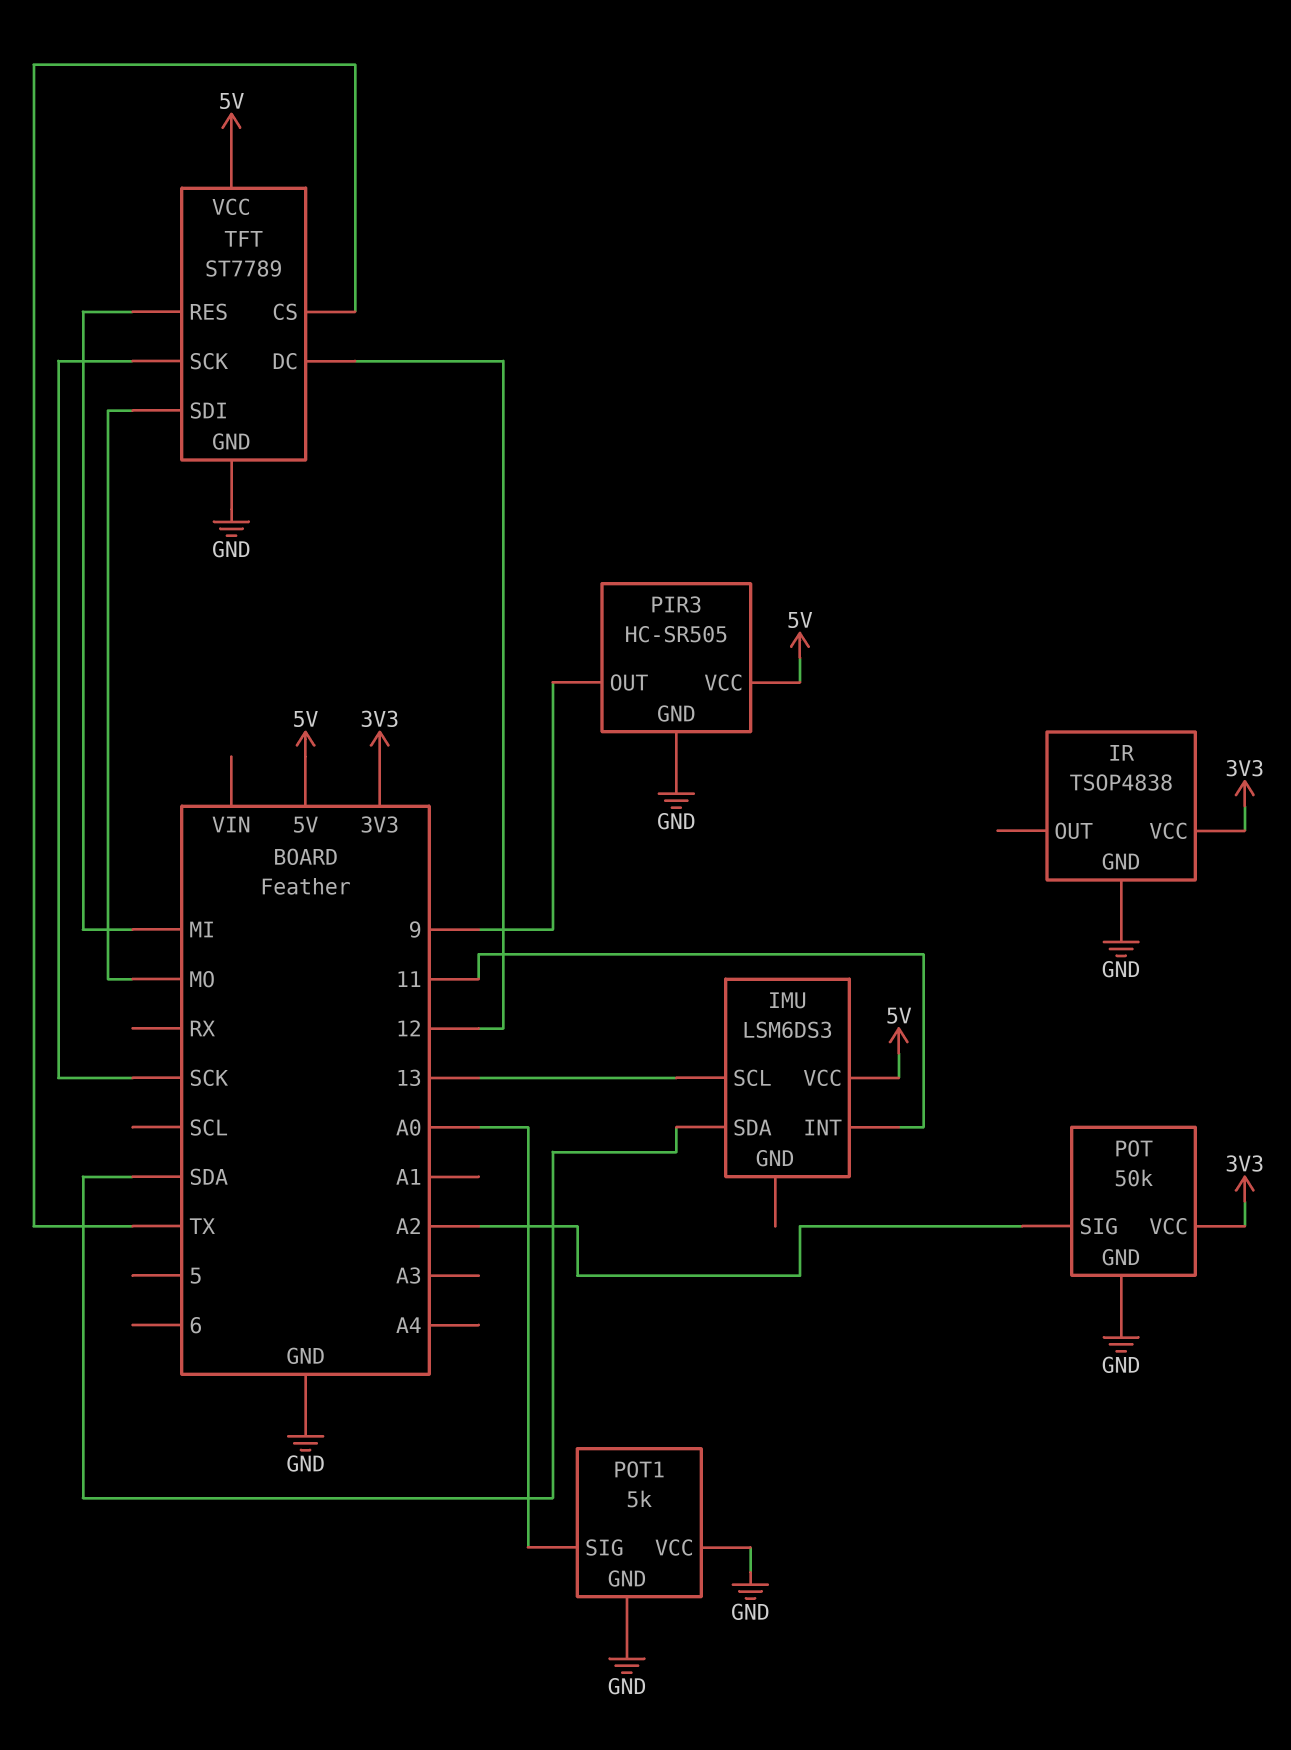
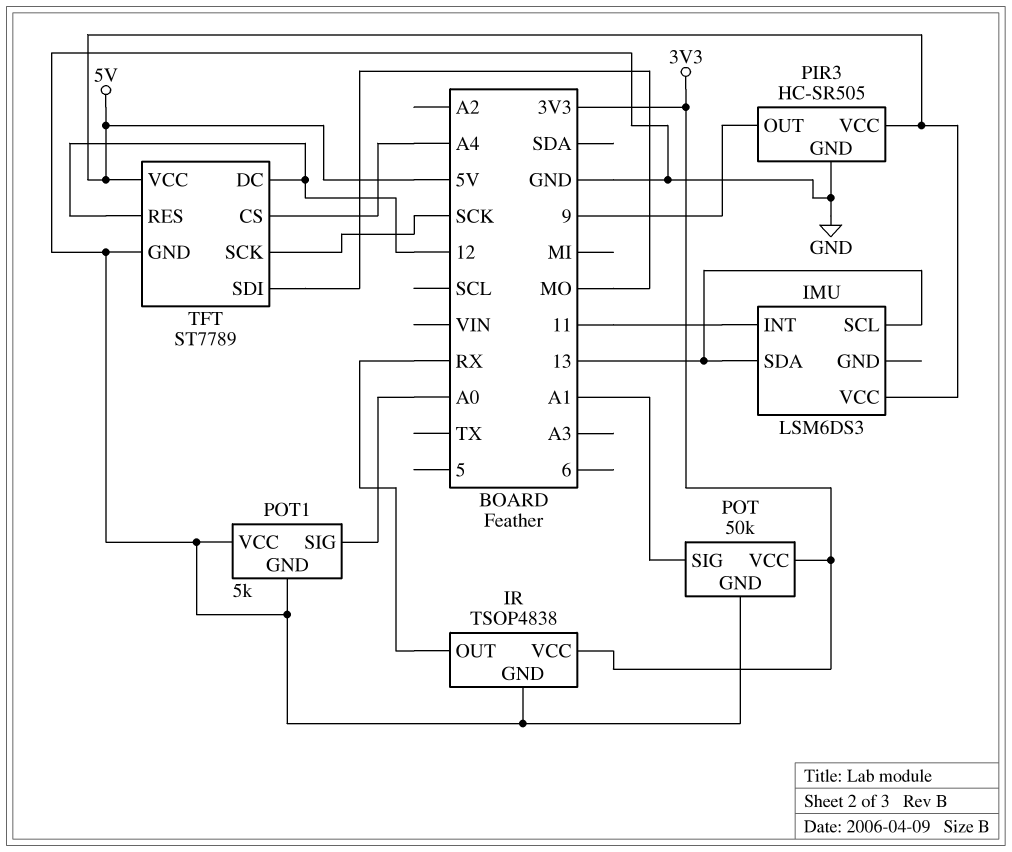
IMU pin SDA: SDA -> 13
IR pin OUT: none -> RX
POT pin SIG: A2 -> A1
TFT pin CS: TX -> A4
TFT pin RES: MI -> 12

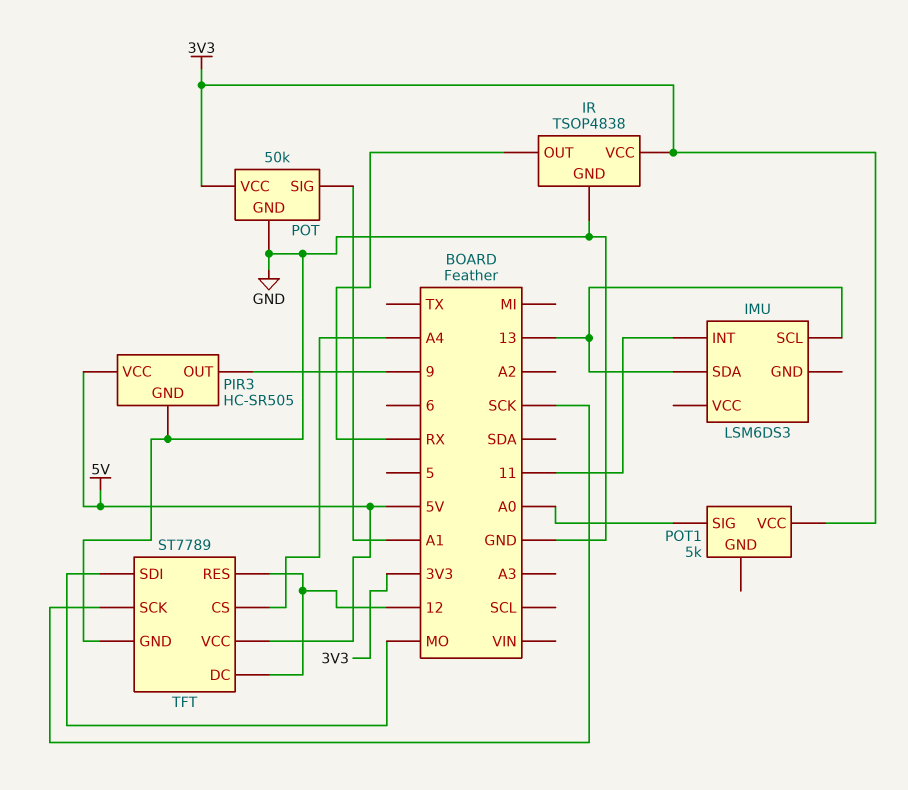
IMU pin VCC: 5V -> none
POT1 pin GND: GND -> none
POT1 pin VCC: GND -> 3V3

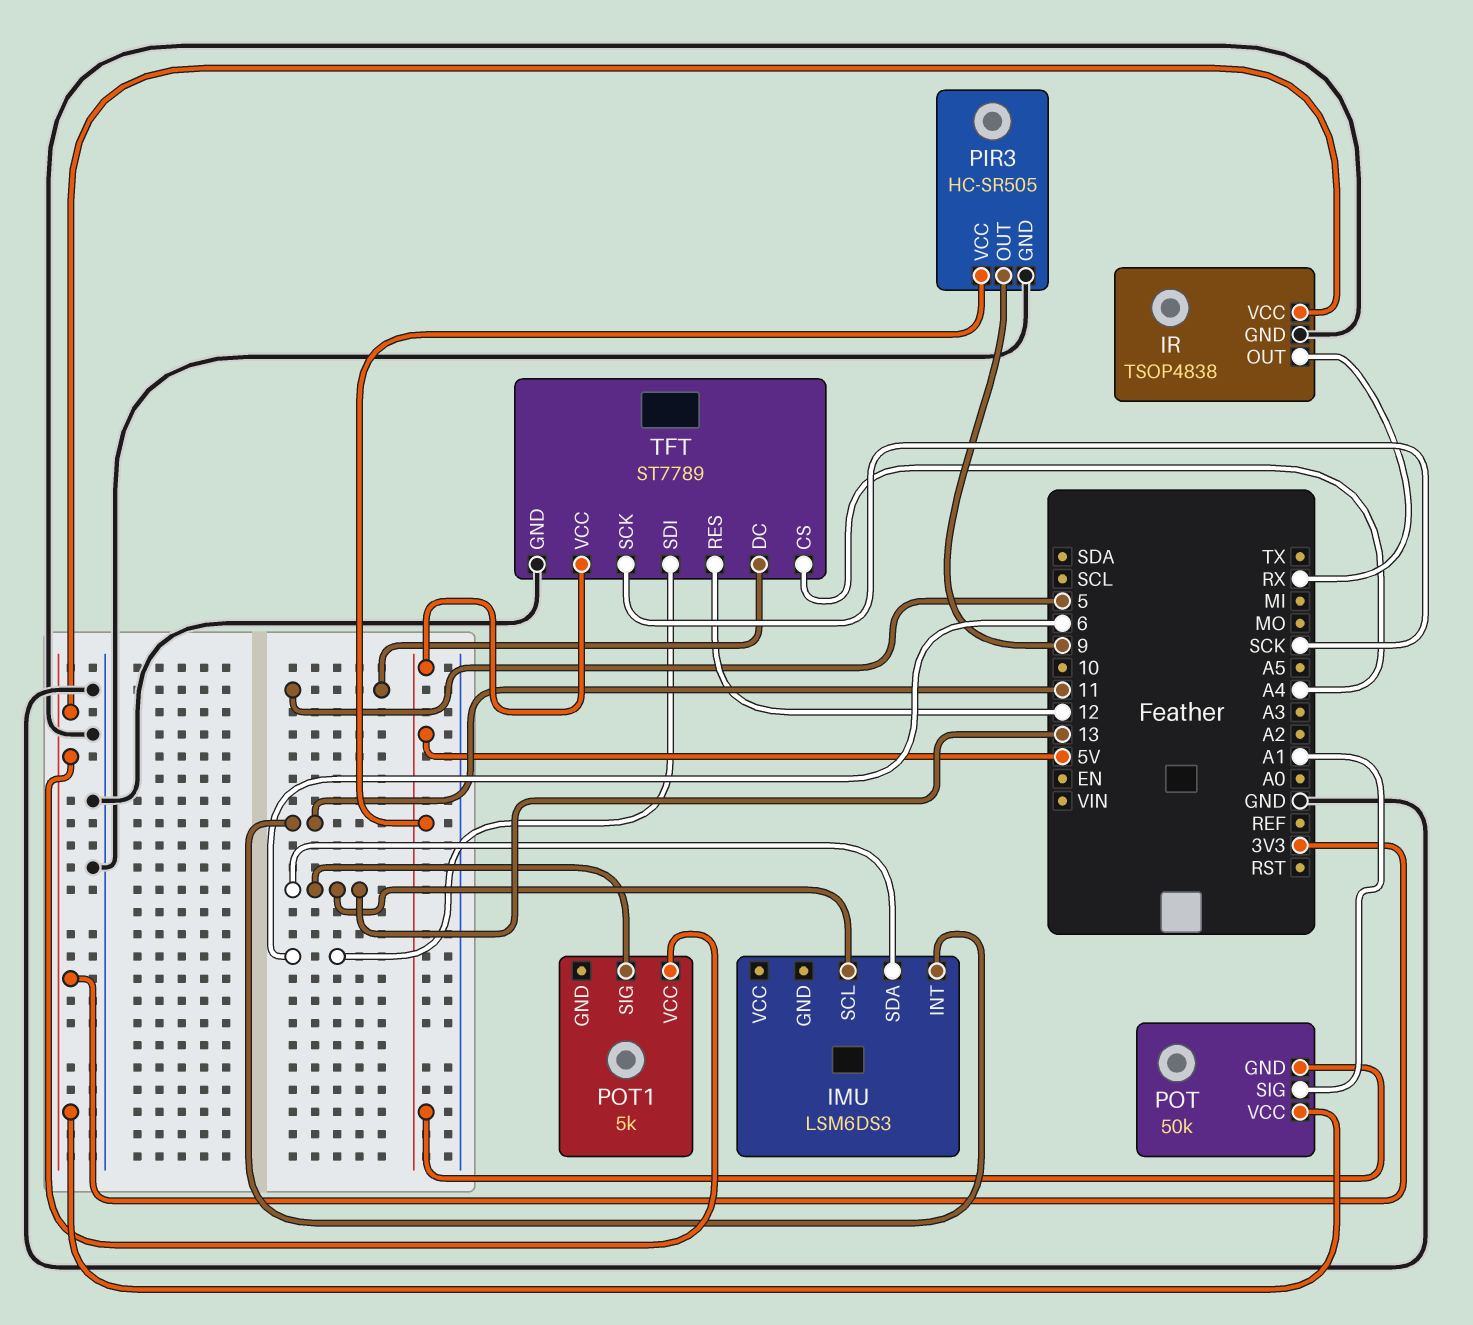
POT pin GND: GND -> 5V
POT1 pin SIG: A0 -> 13
TFT pin DC: 12 -> 5
TFT pin SDI: MO -> 6

